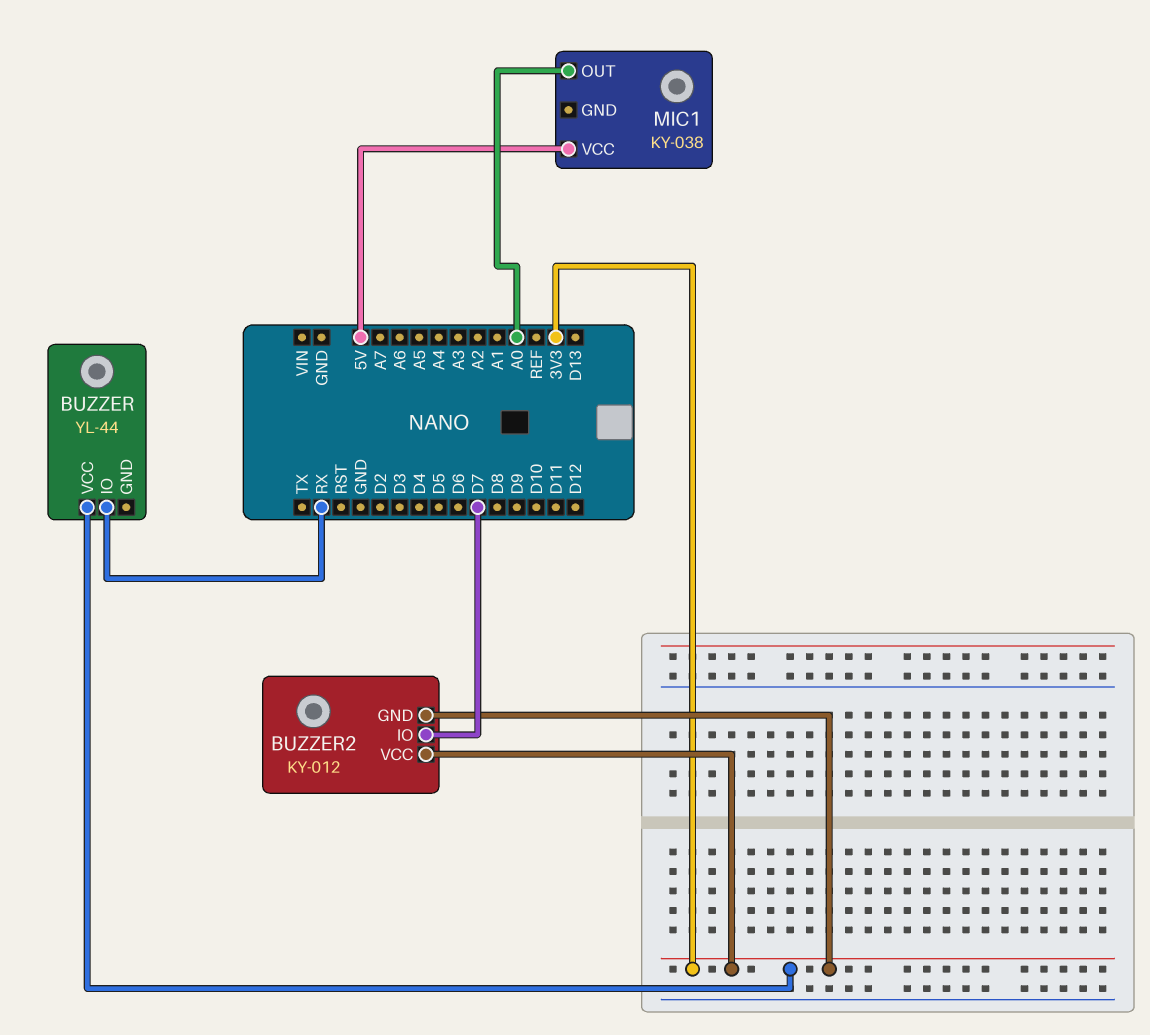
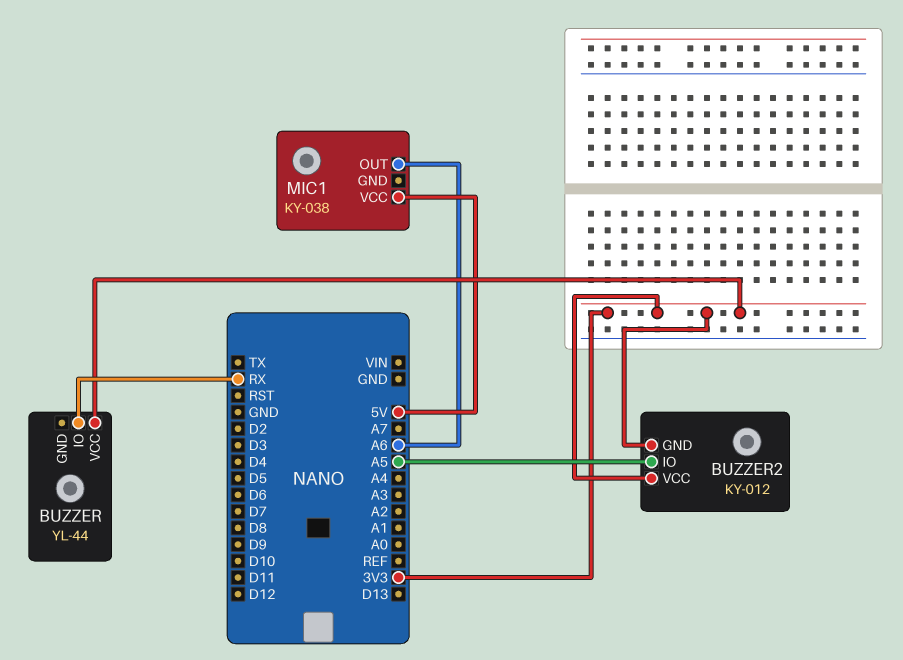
BUZZER2 pin IO: D7 -> A5
MIC1 pin OUT: A0 -> A6

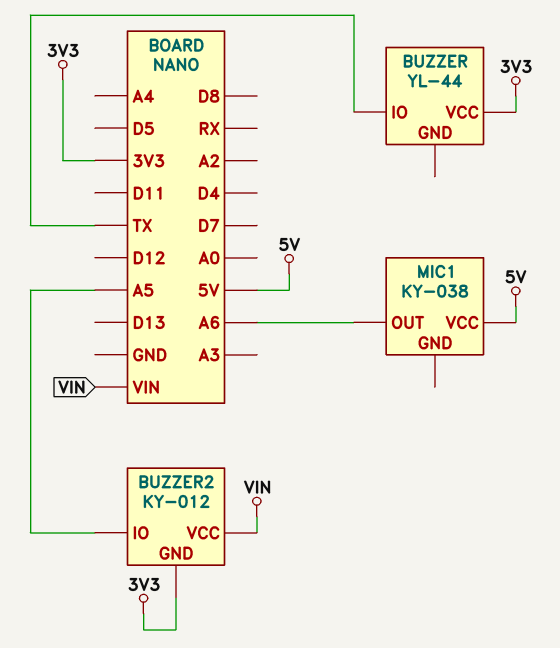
BUZZER pin IO: RX -> TX
BUZZER2 pin VCC: 3V3 -> VIN

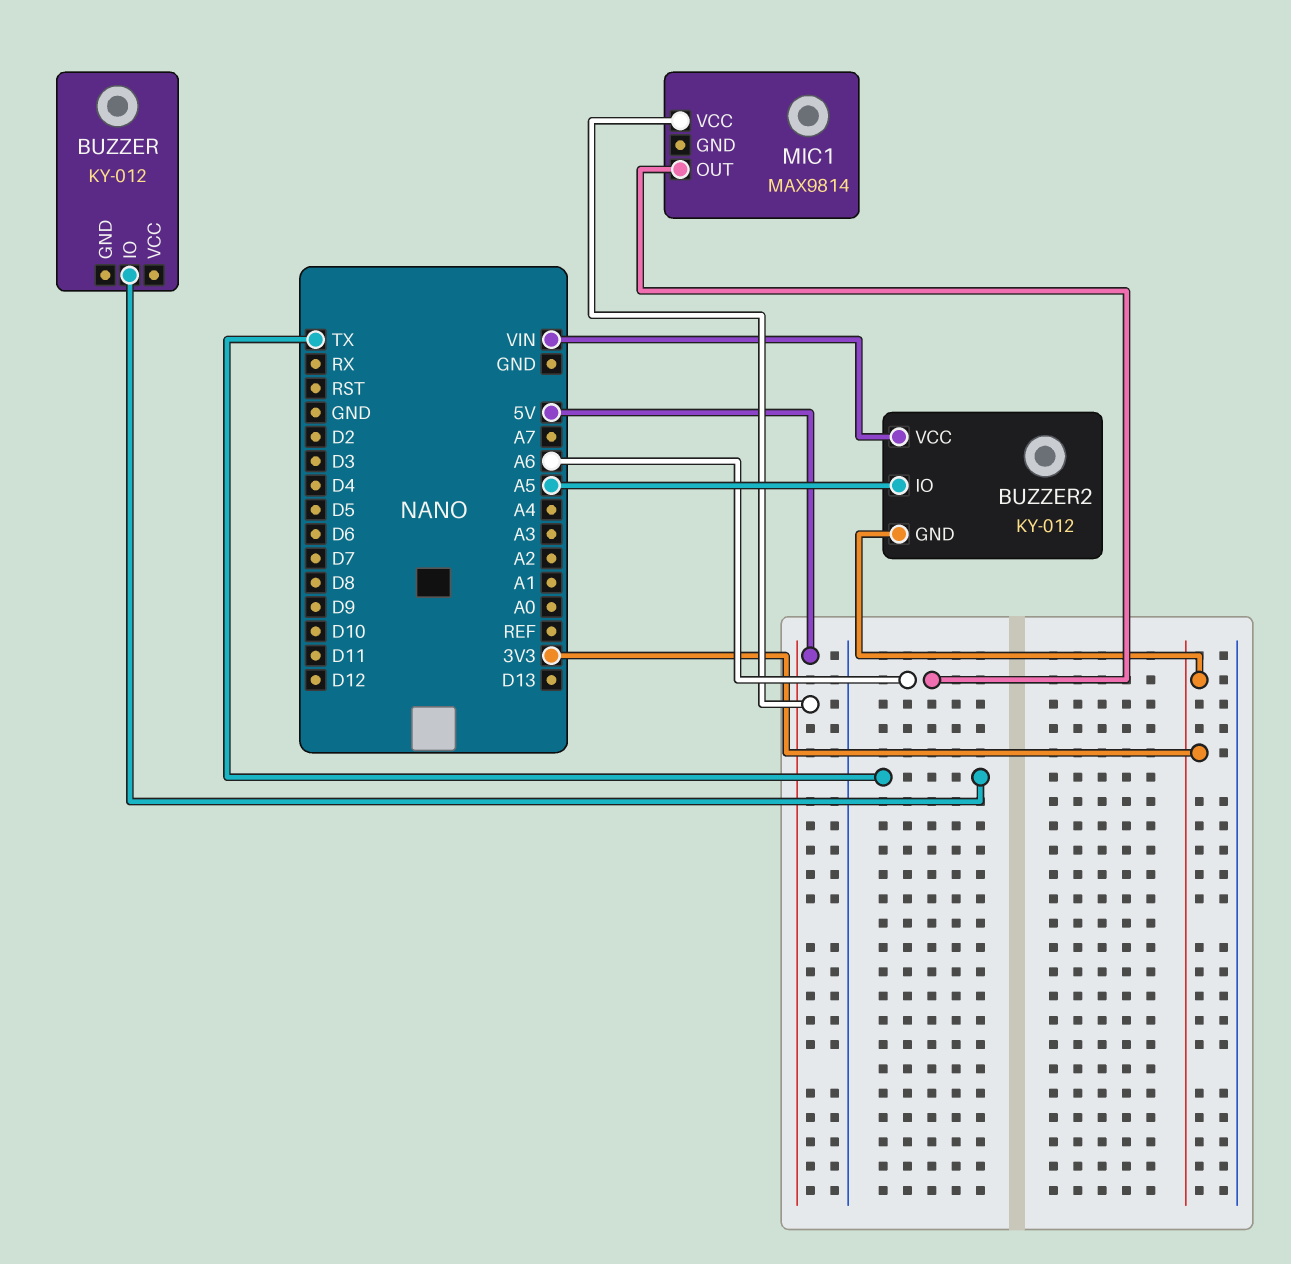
BUZZER: YL-44 -> KY-012
BUZZER pin VCC: 3V3 -> none
MIC1: KY-038 -> MAX9814

